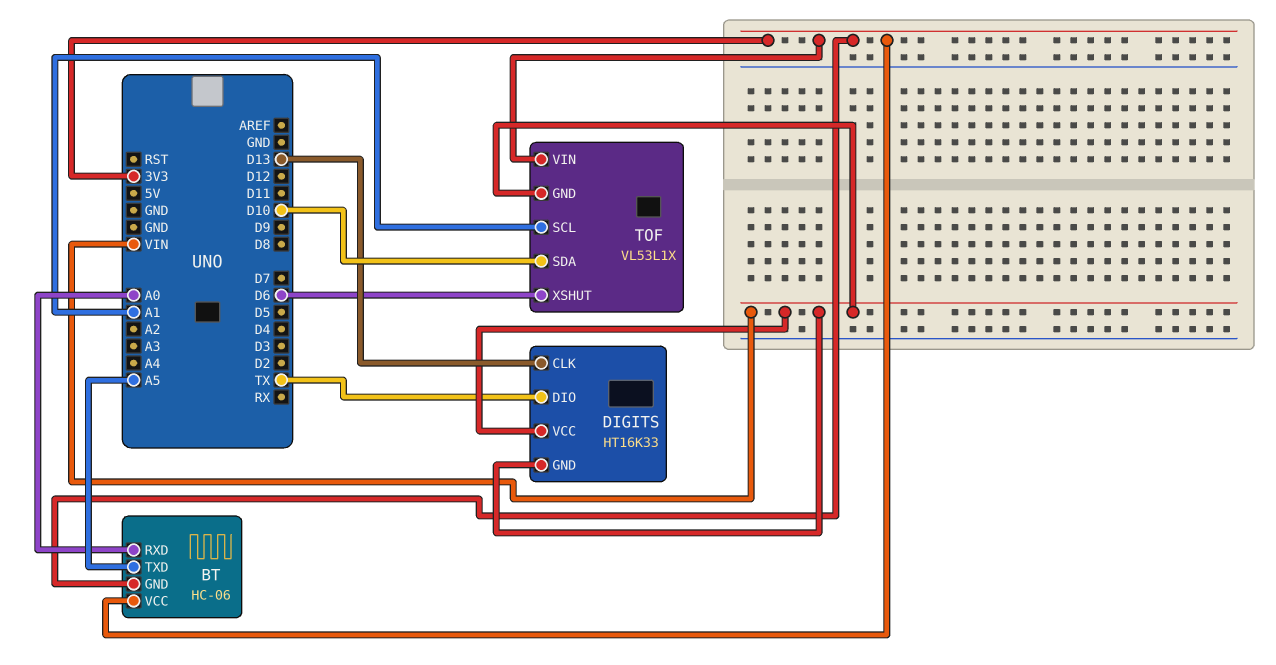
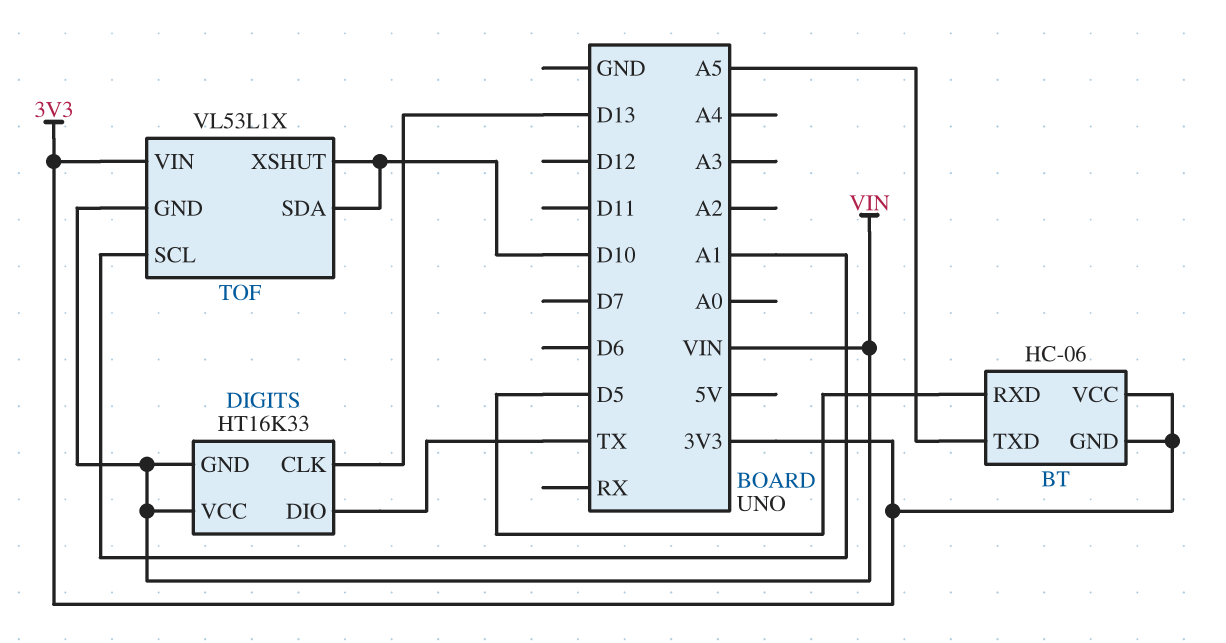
BT pin RXD: A0 -> D5
TOF pin XSHUT: D6 -> D10

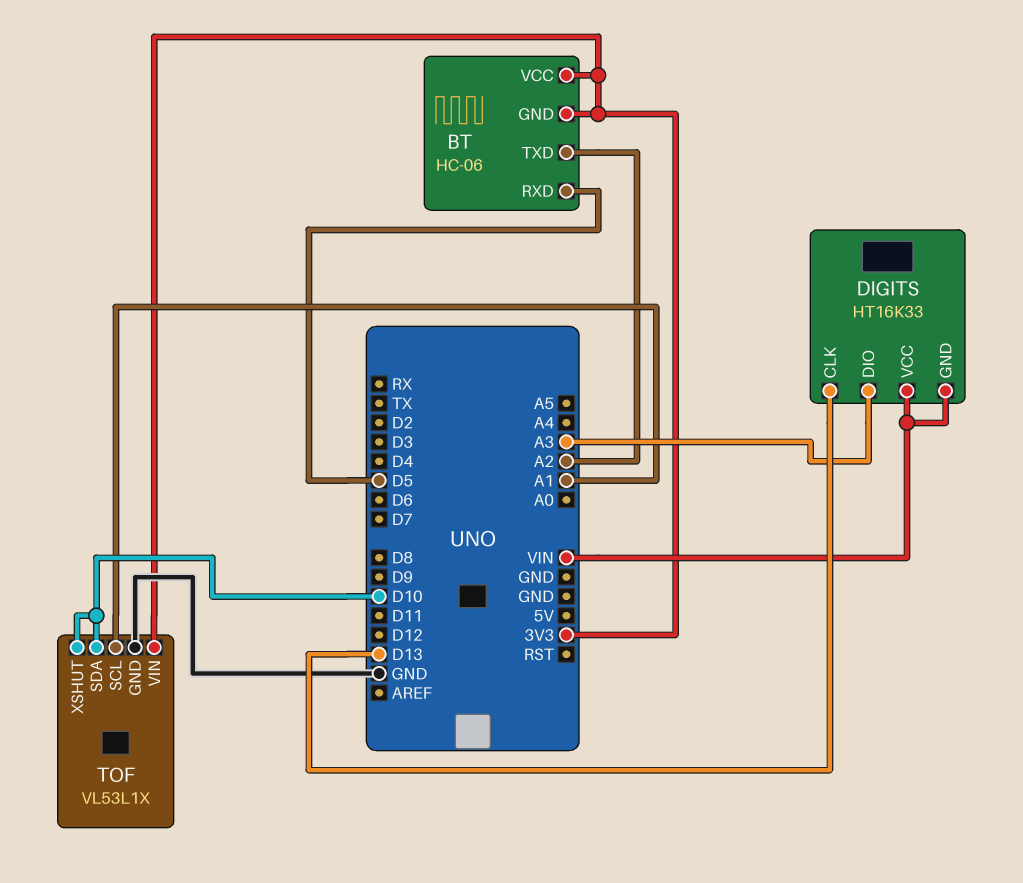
BT pin TXD: A5 -> A2
DIGITS pin DIO: TX -> A3
TOF pin GND: VIN -> GND

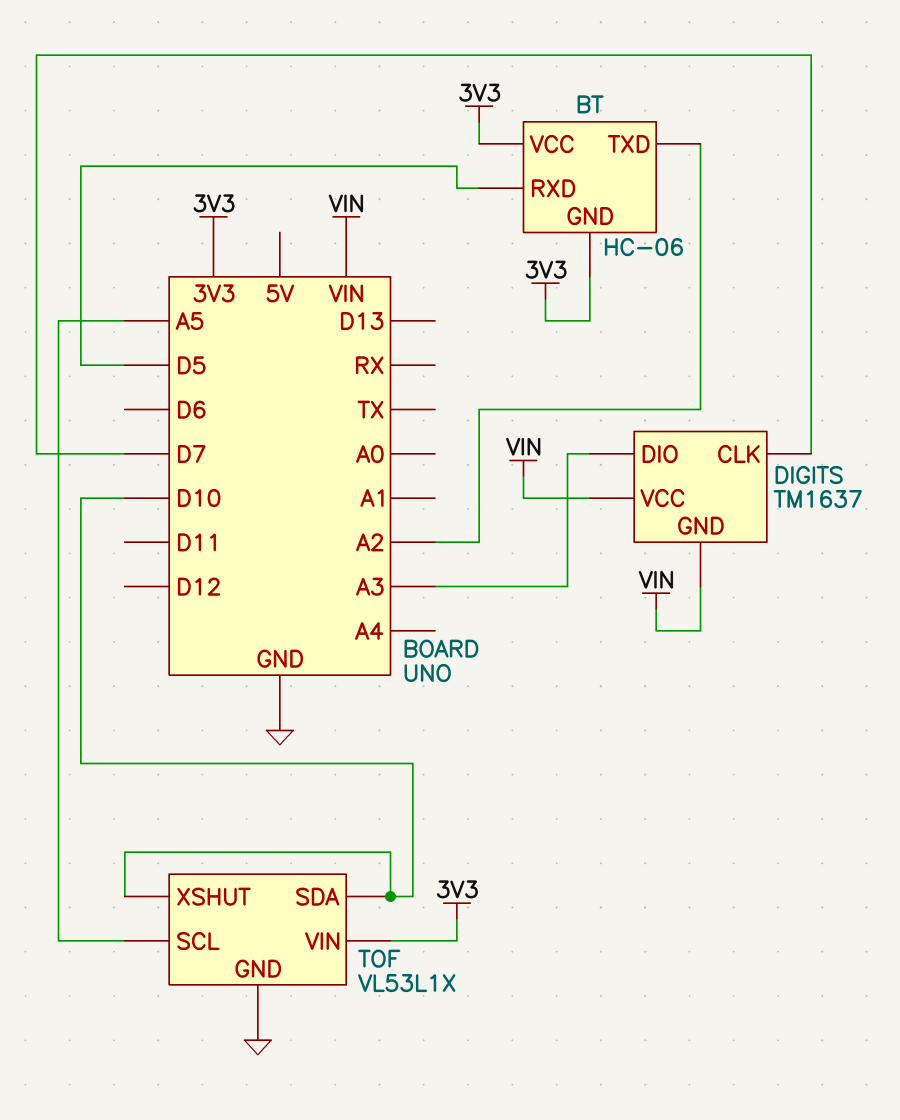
DIGITS: HT16K33 -> TM1637
DIGITS pin CLK: D13 -> D7
TOF pin SCL: A1 -> A5

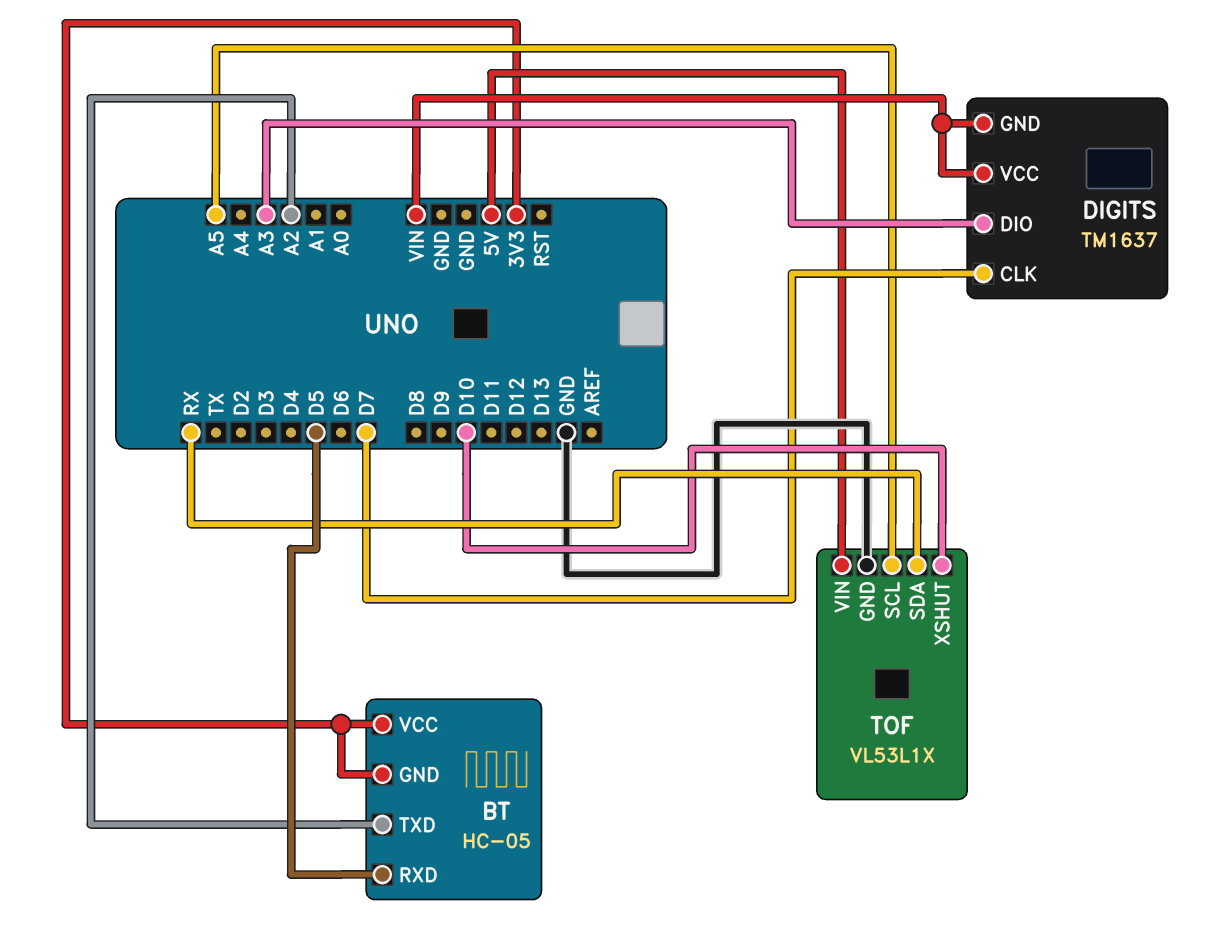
BT: HC-06 -> HC-05
TOF pin SDA: D10 -> RX
TOF pin VIN: 3V3 -> 5V

